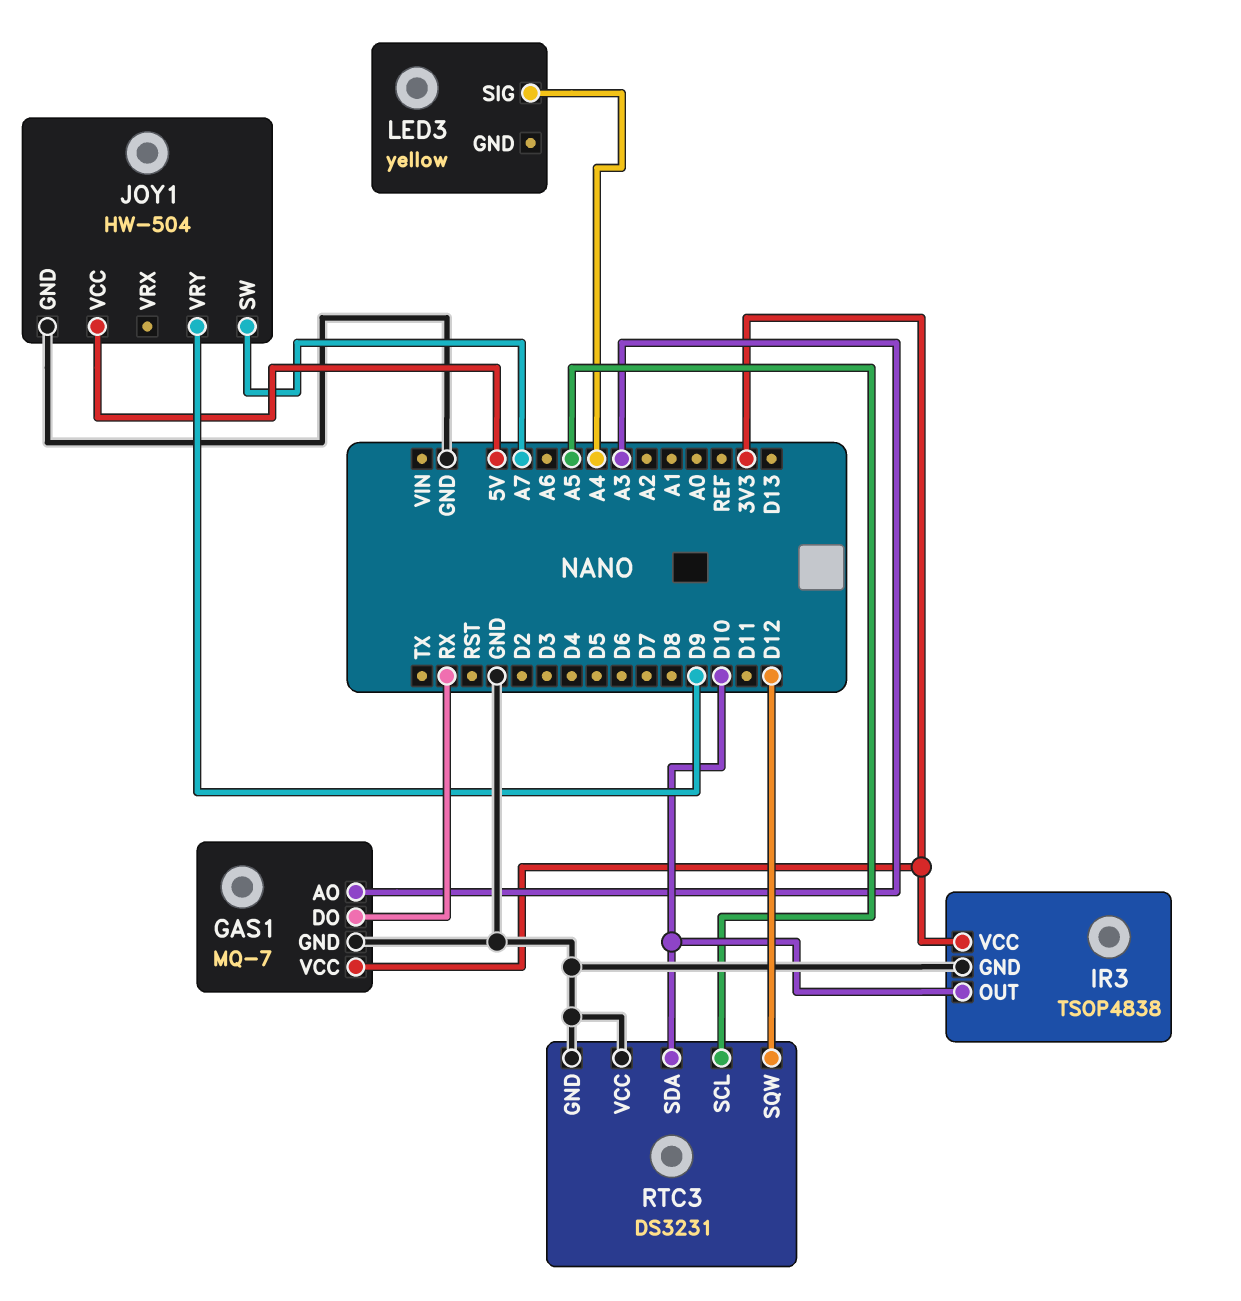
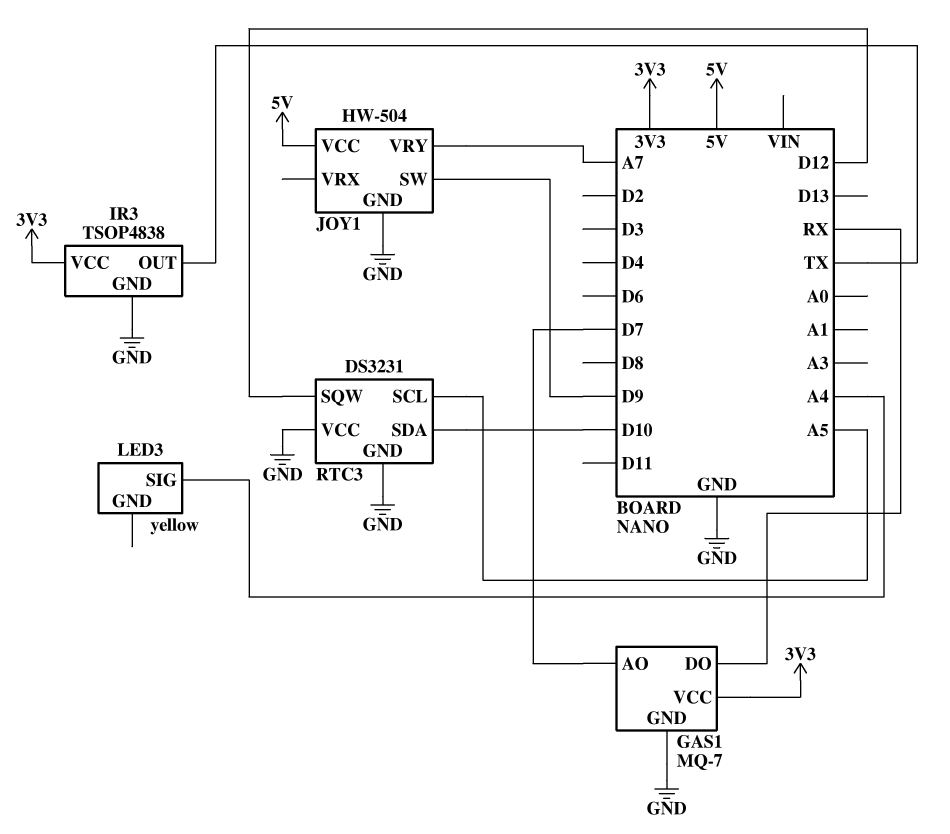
GAS1 pin AO: A3 -> D7
IR3 pin OUT: D10 -> TX
JOY1 pin SW: A7 -> D9
JOY1 pin VRY: D9 -> A7

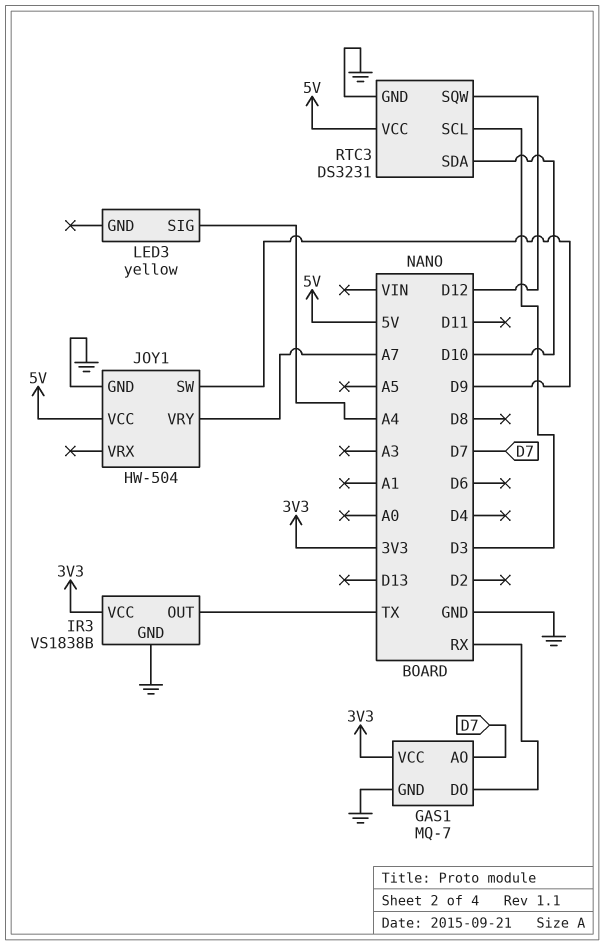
IR3: TSOP4838 -> VS1838B
RTC3 pin SCL: A5 -> D3
RTC3 pin VCC: GND -> 5V

